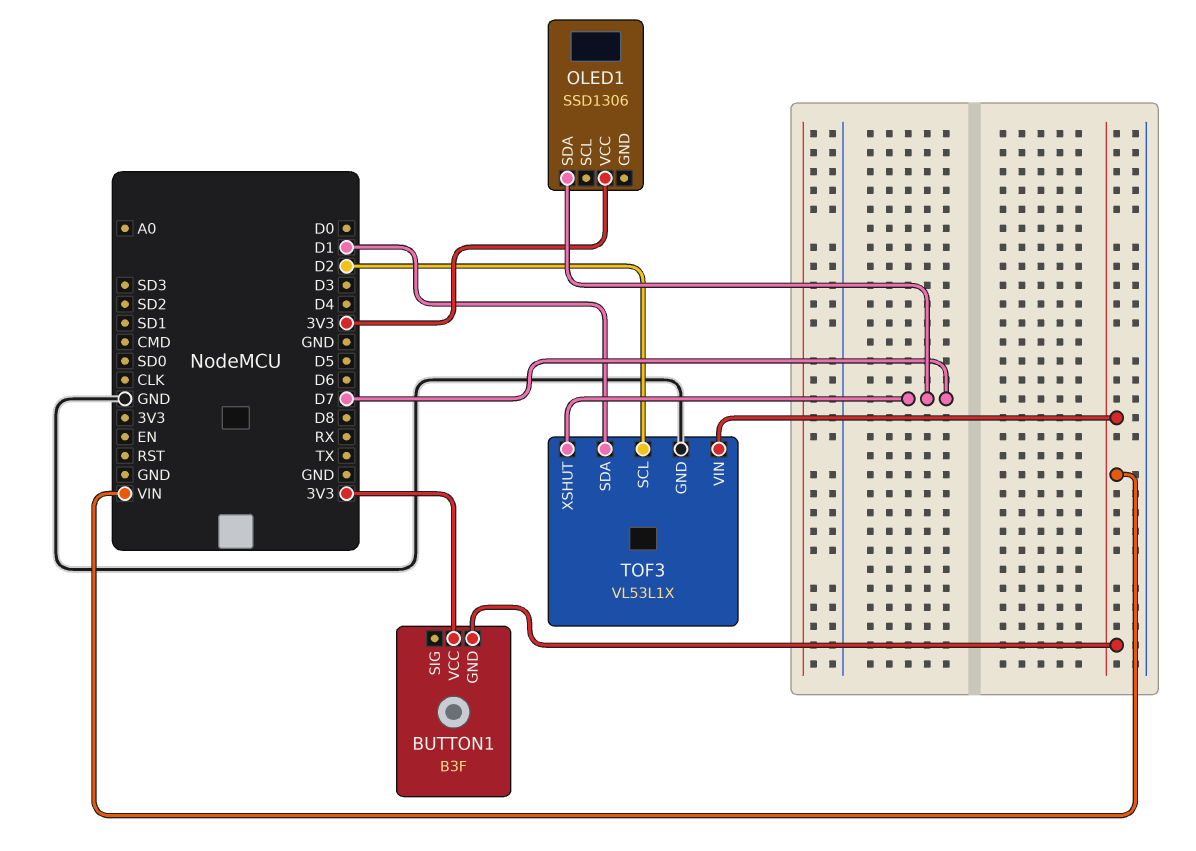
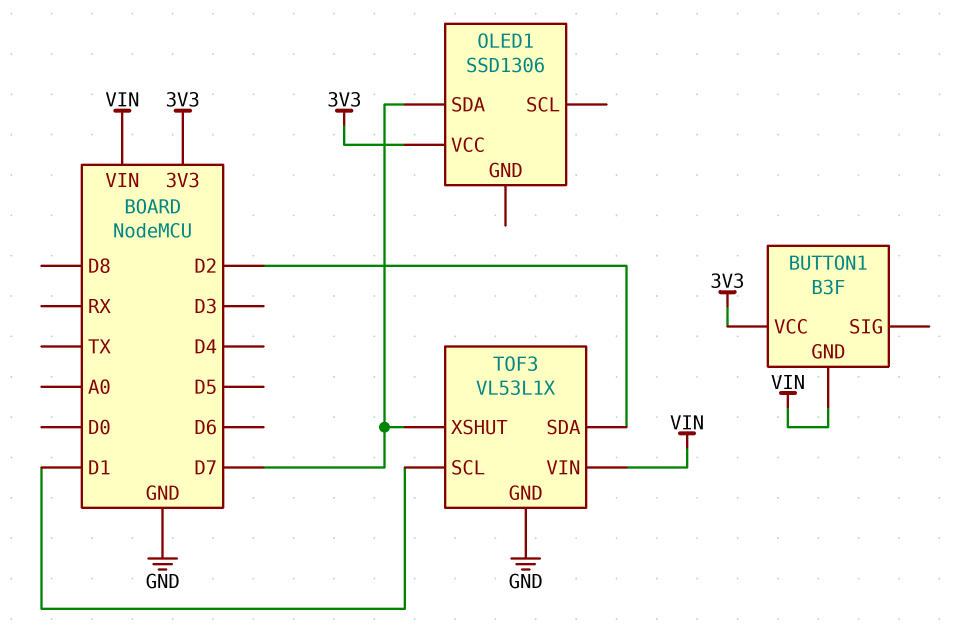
TOF3 pin SCL: D2 -> D1
TOF3 pin SDA: D1 -> D2

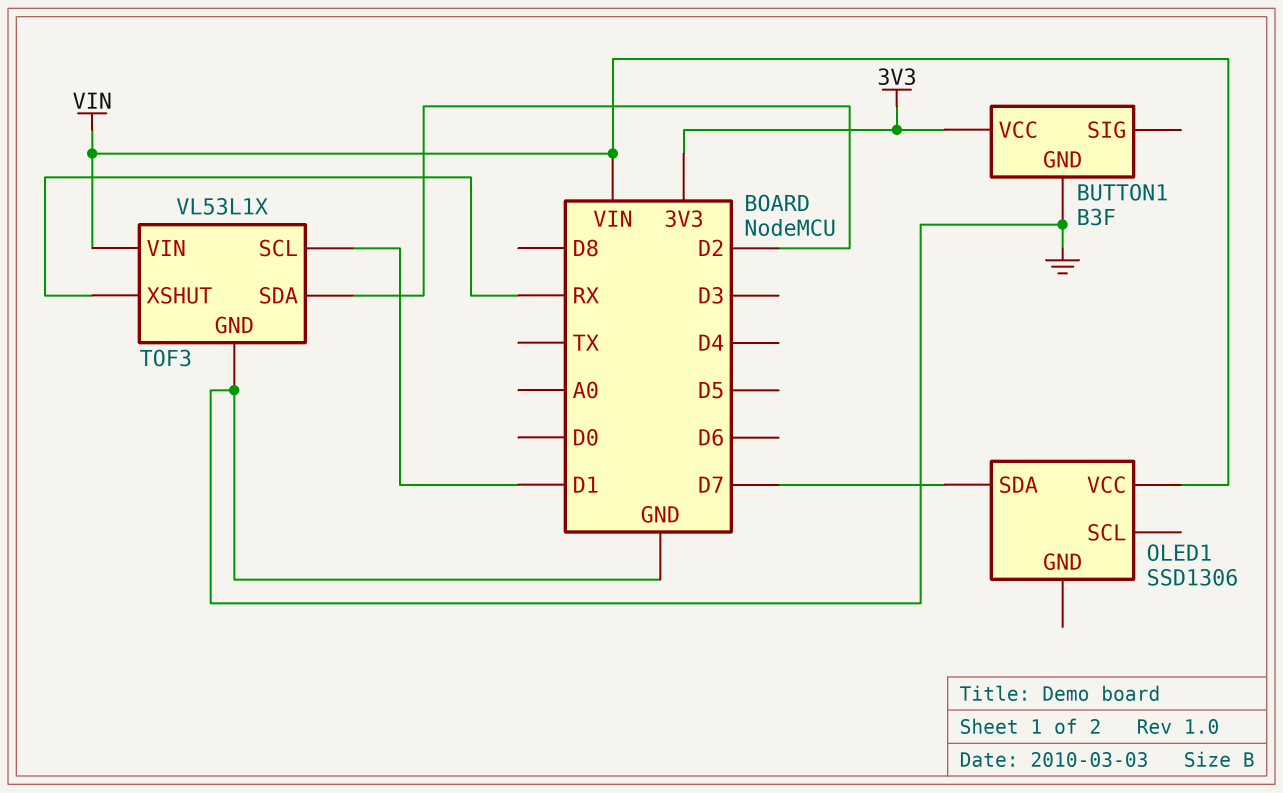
BUTTON1 pin GND: VIN -> GND
OLED1 pin VCC: 3V3 -> VIN
TOF3 pin XSHUT: D7 -> RX

